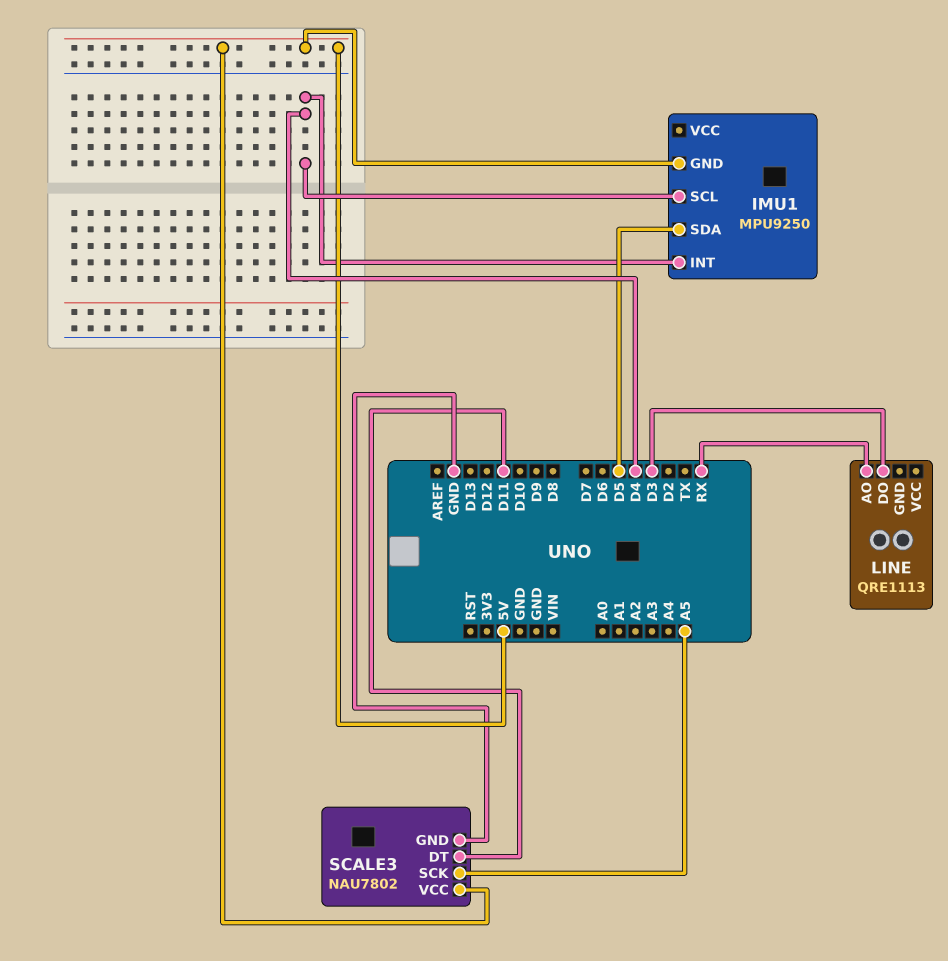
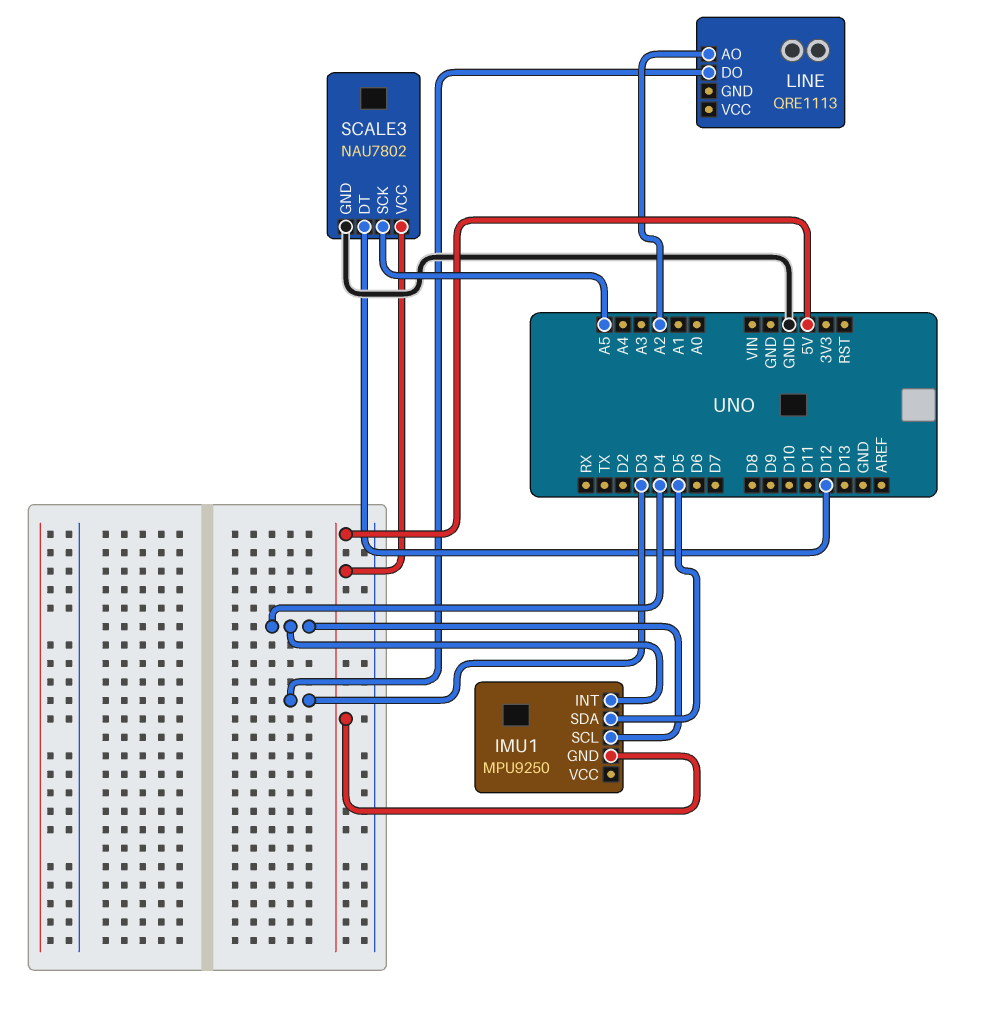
LINE pin AO: RX -> A2
SCALE3 pin DT: D11 -> D12

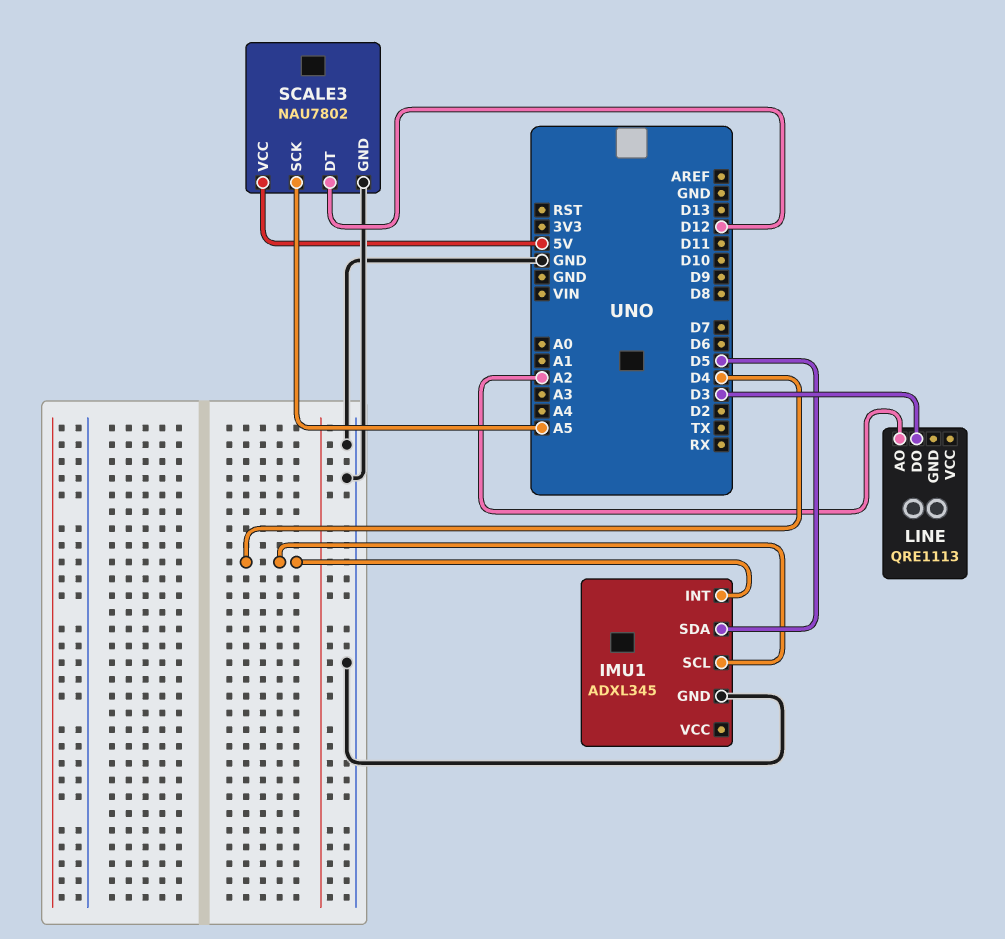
IMU1: MPU9250 -> ADXL345
IMU1 pin GND: 5V -> GND

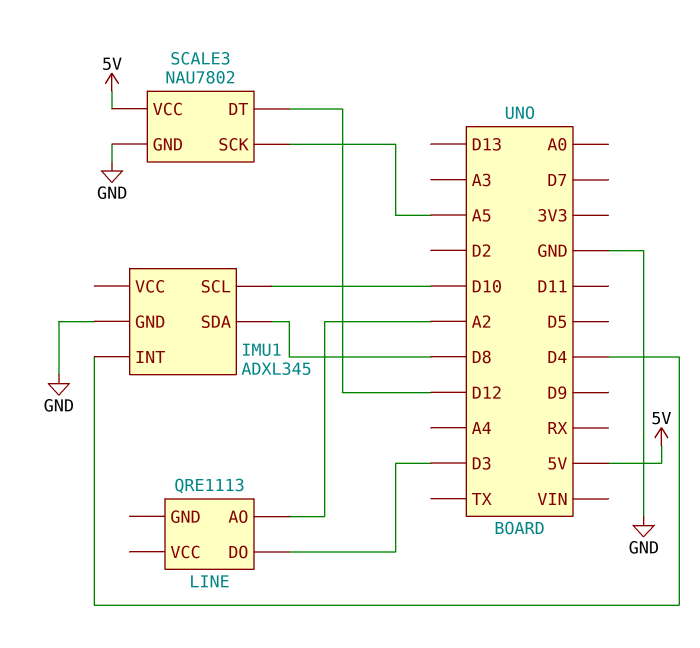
IMU1 pin SCL: D4 -> D10
IMU1 pin SDA: D5 -> D8

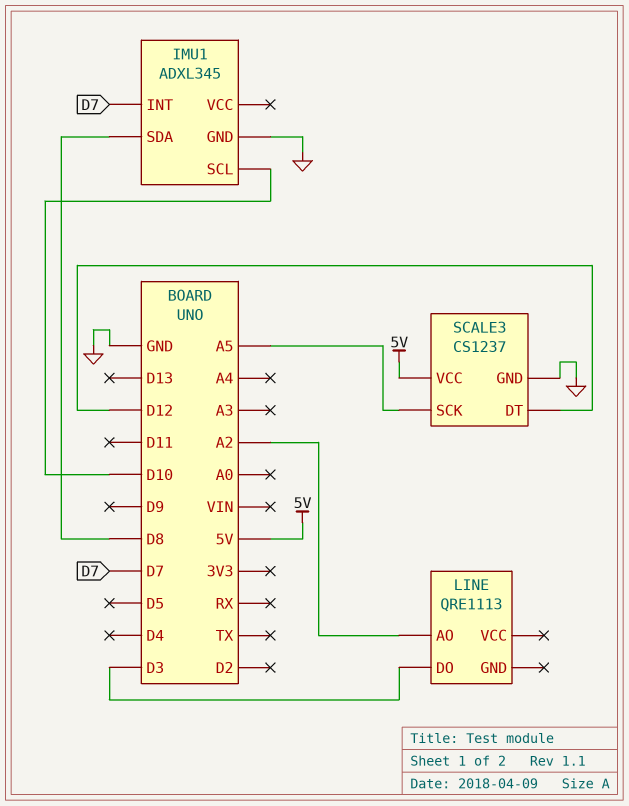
IMU1 pin INT: D4 -> D7
SCALE3: NAU7802 -> CS1237

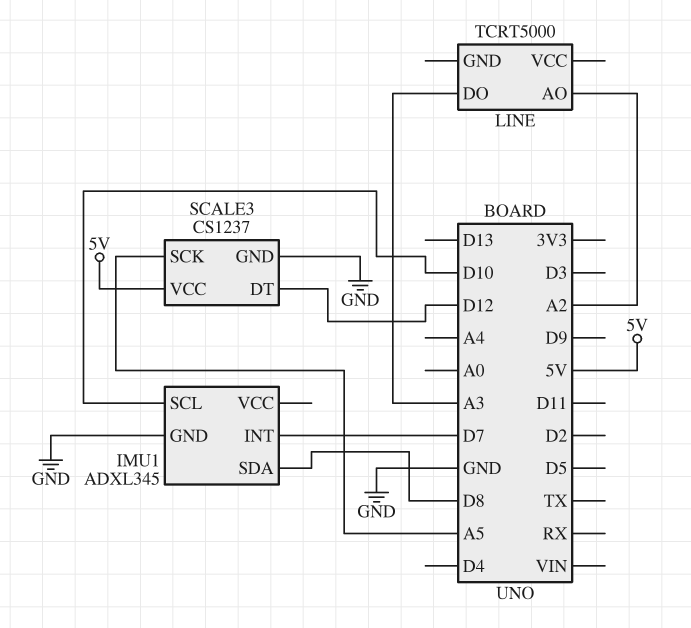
LINE: QRE1113 -> TCRT5000
LINE pin DO: D3 -> A3

